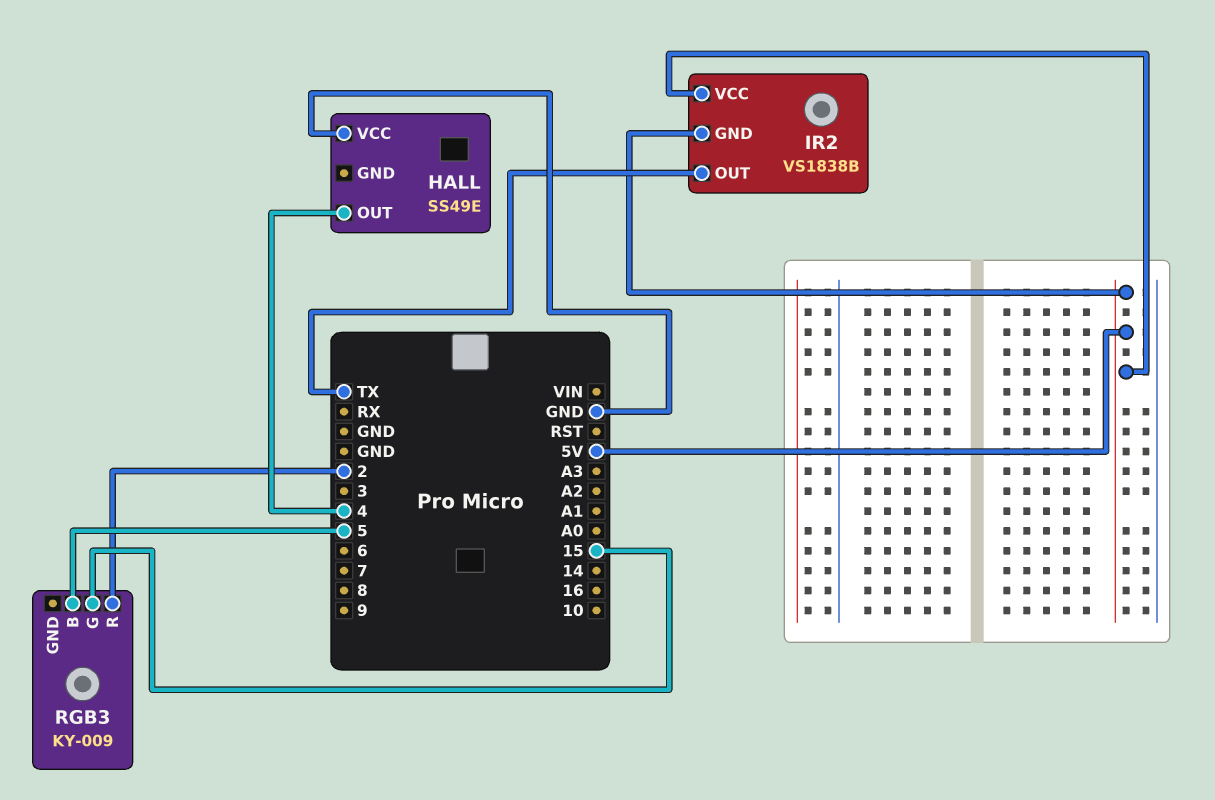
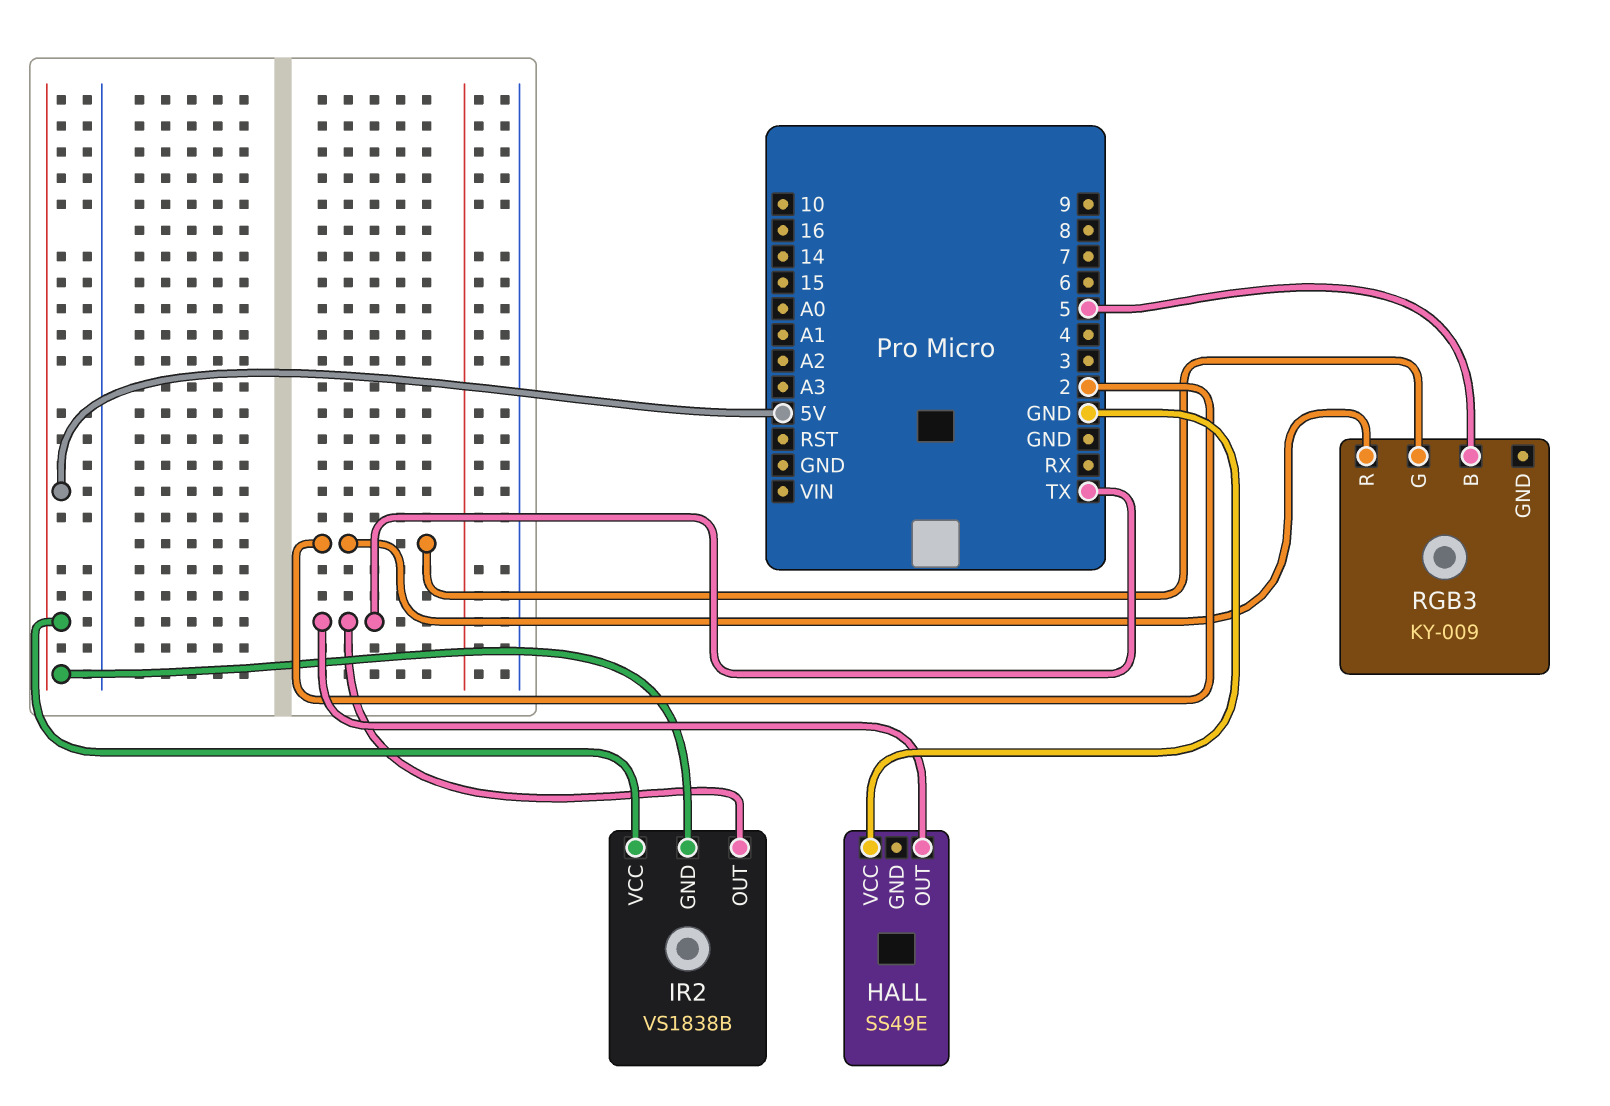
HALL pin OUT: 4 -> TX
RGB3 pin G: 15 -> 2

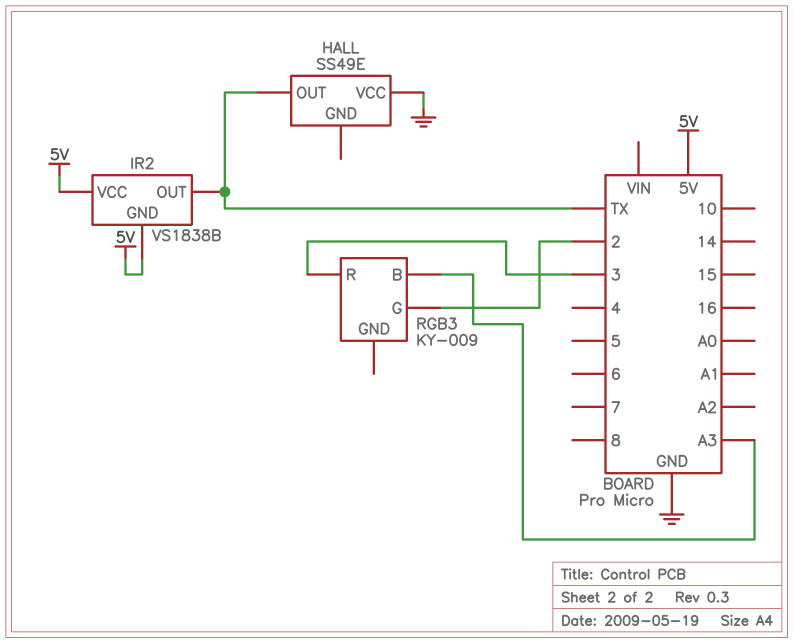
RGB3 pin B: 5 -> A3
RGB3 pin R: 2 -> 3

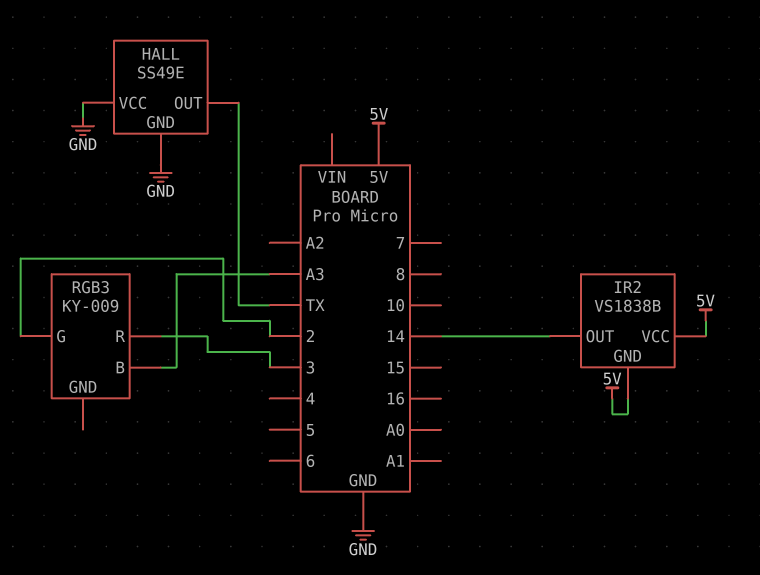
HALL pin GND: none -> GND
IR2 pin OUT: TX -> 14

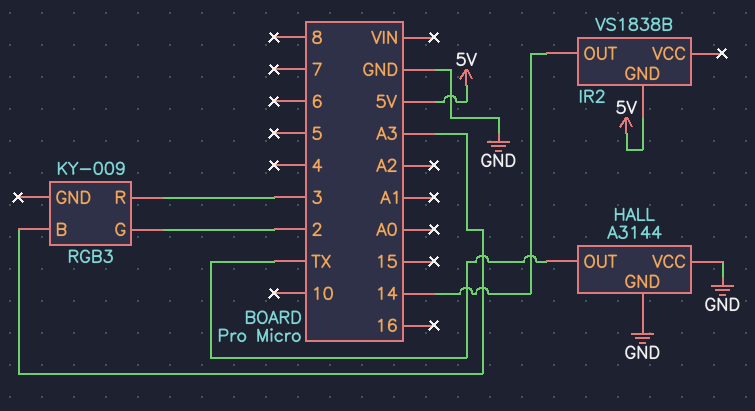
HALL: SS49E -> A3144
IR2 pin VCC: 5V -> none

